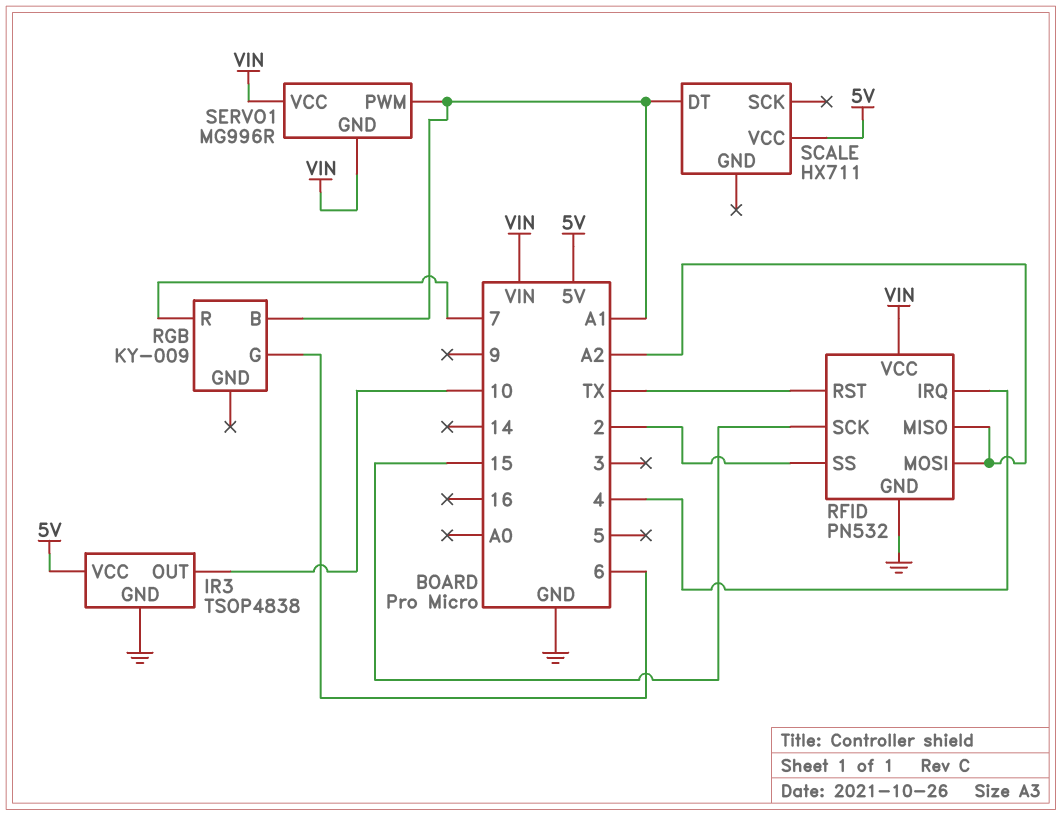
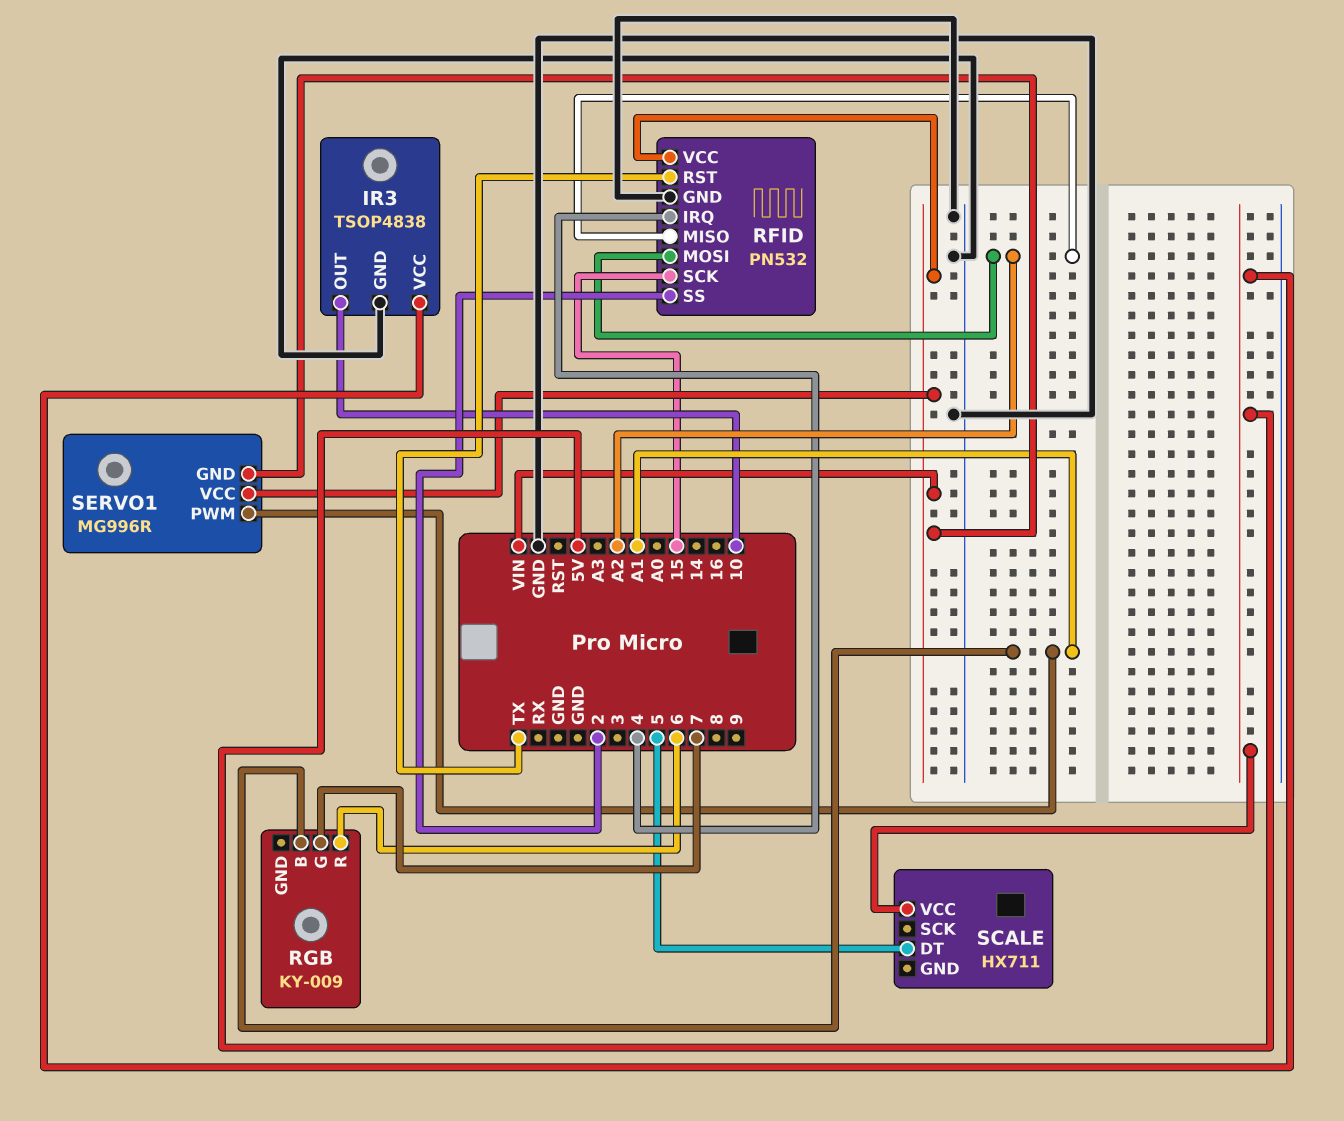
RGB pin G: 6 -> 7
RGB pin R: 7 -> 6
SCALE pin DT: A1 -> 5

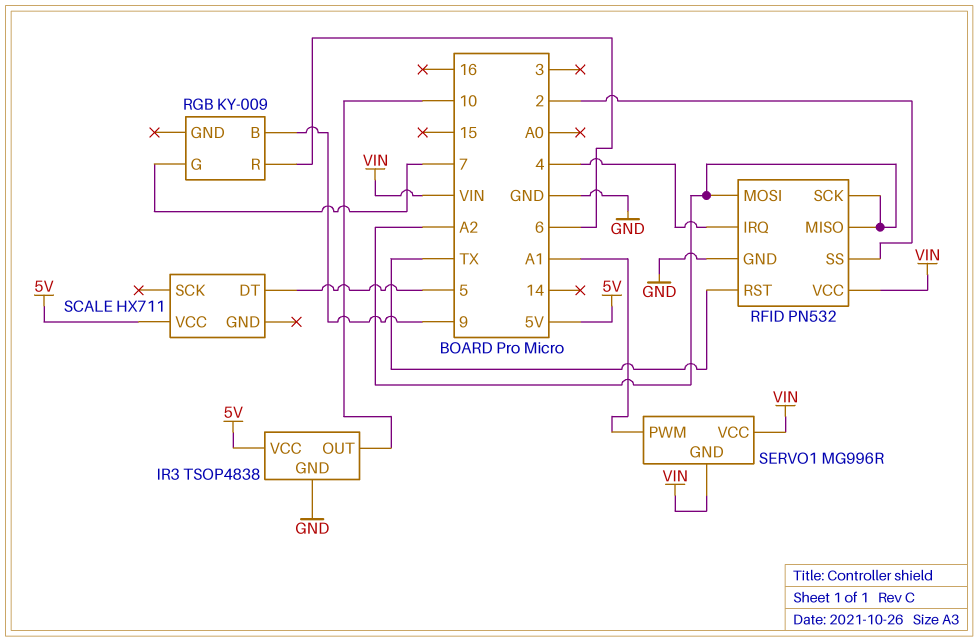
RFID pin SCK: 15 -> A2
RGB pin B: A1 -> 9

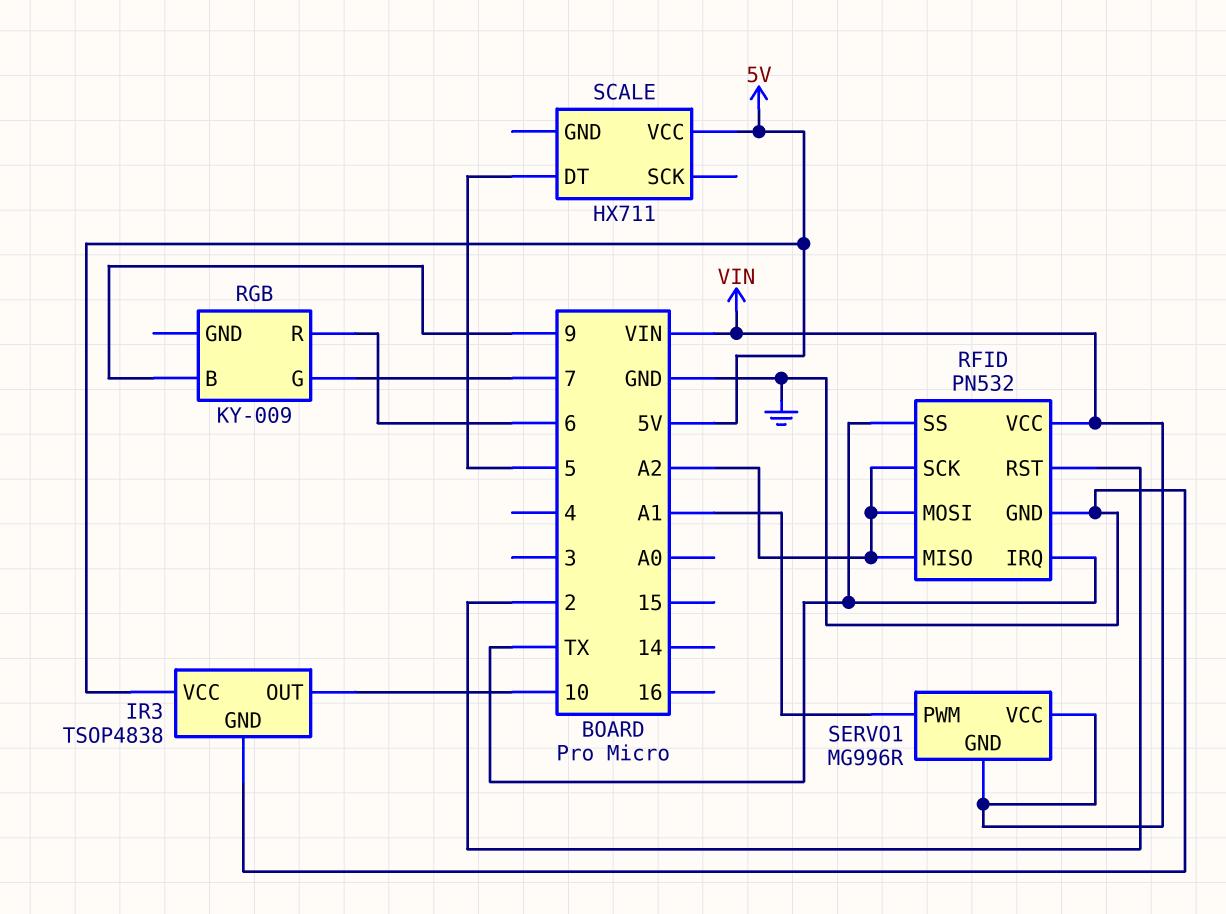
RFID pin IRQ: 4 -> TX
RFID pin RST: TX -> 2
RFID pin SS: 2 -> TX

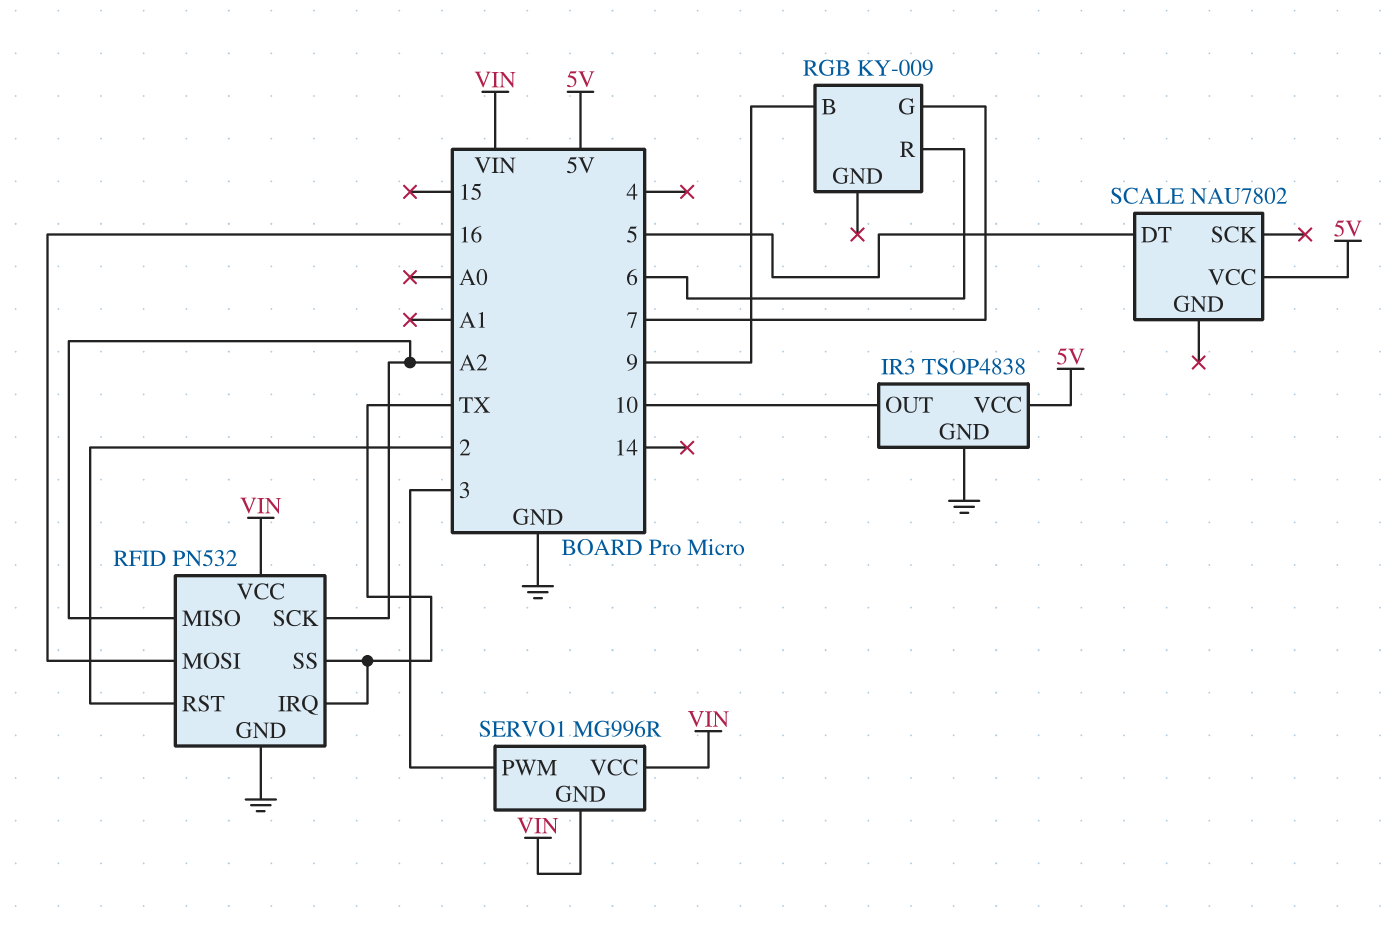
RFID pin MOSI: A2 -> 16
SCALE: HX711 -> NAU7802
SERVO1 pin PWM: A1 -> 3

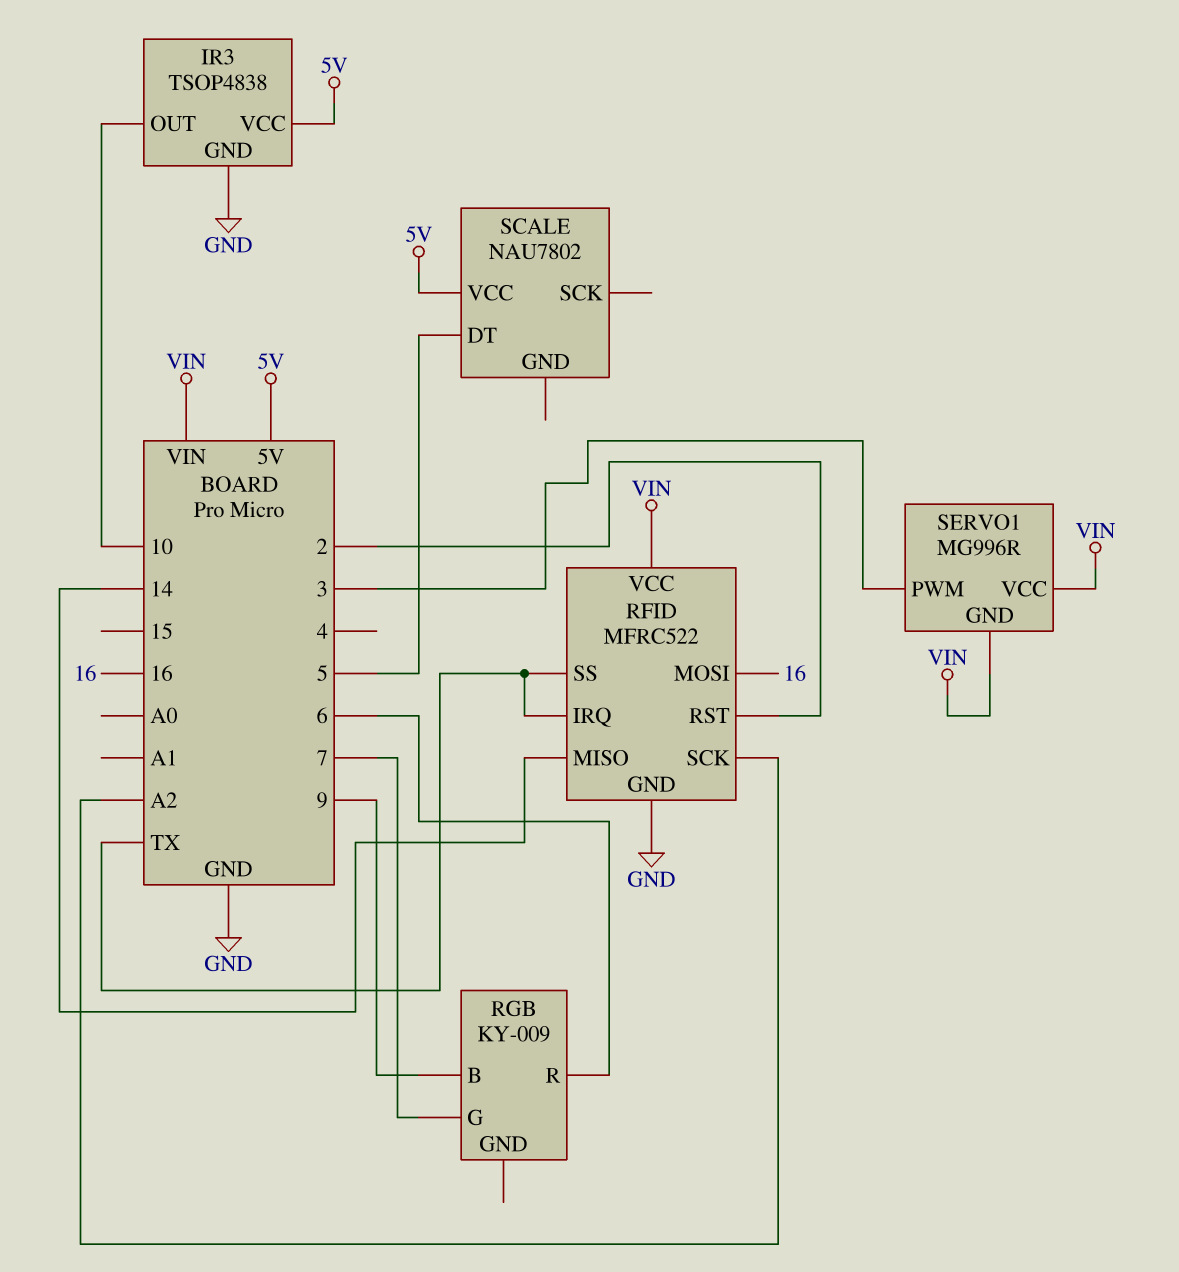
RFID: PN532 -> MFRC522
RFID pin MISO: A2 -> 14

